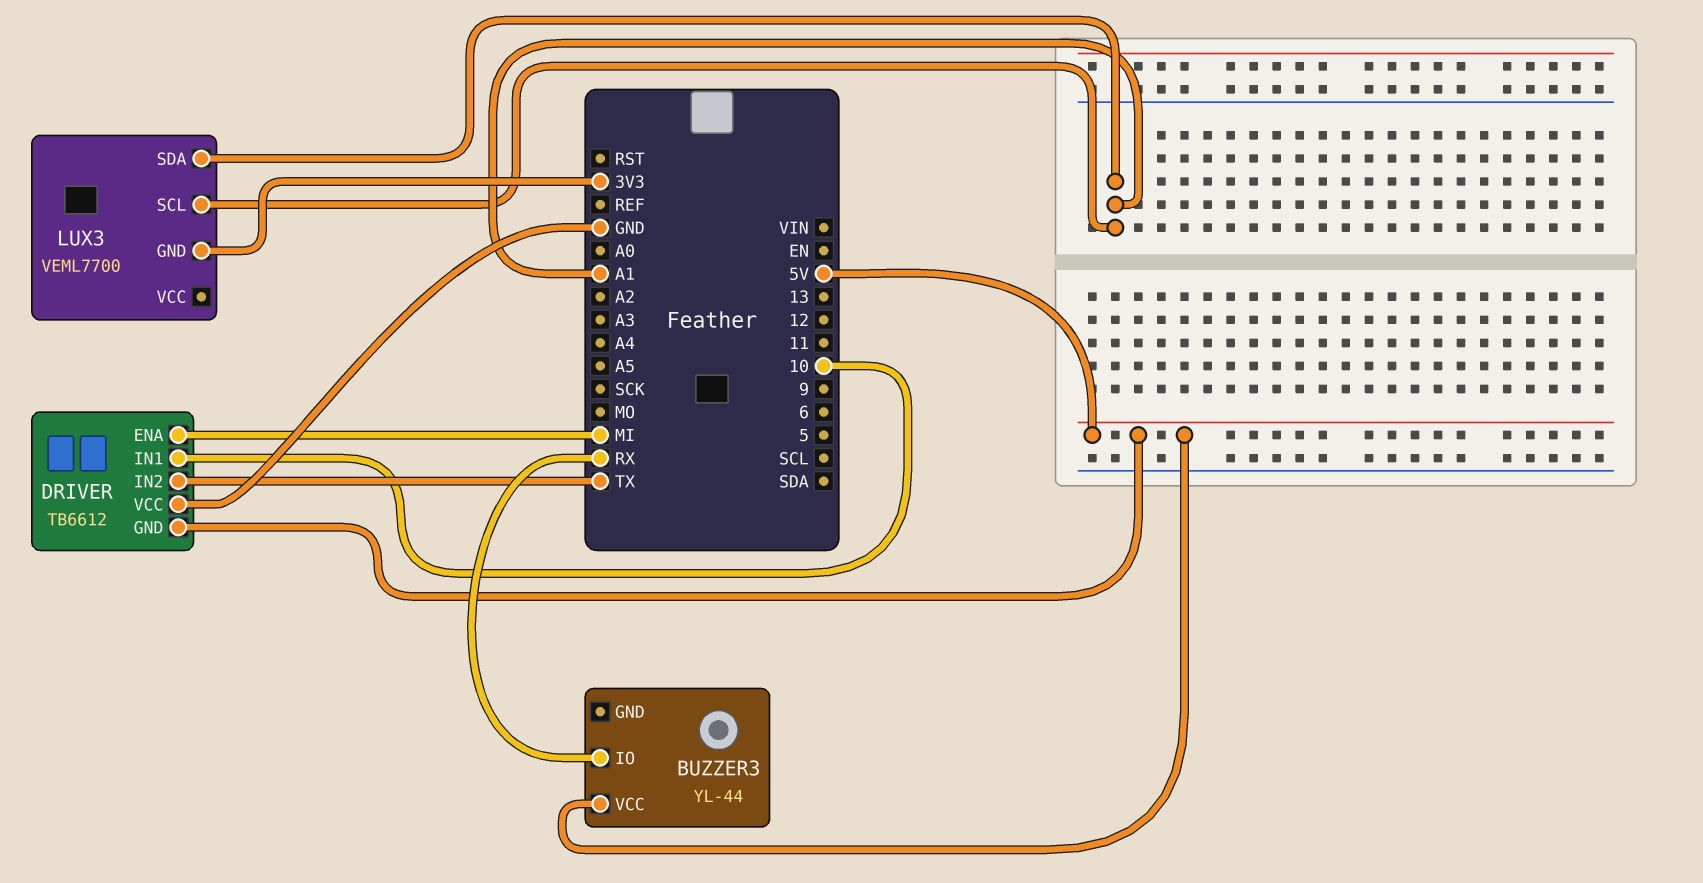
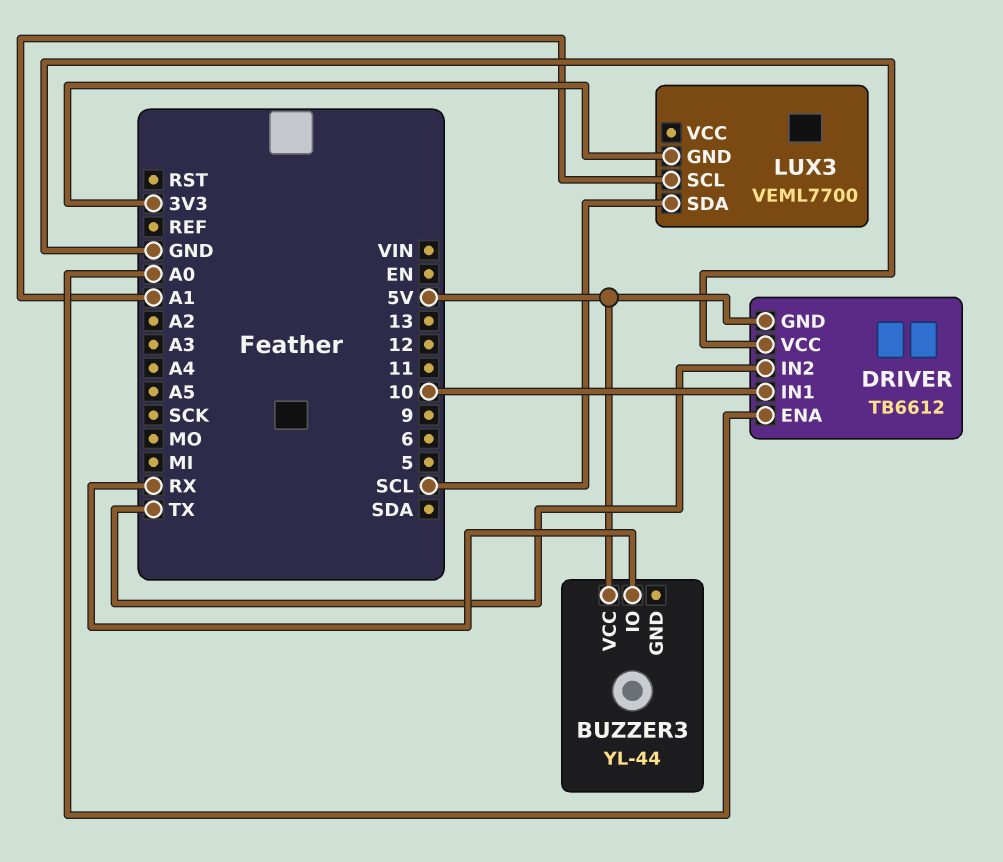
DRIVER pin ENA: MI -> A0
LUX3 pin SDA: A1 -> SCL

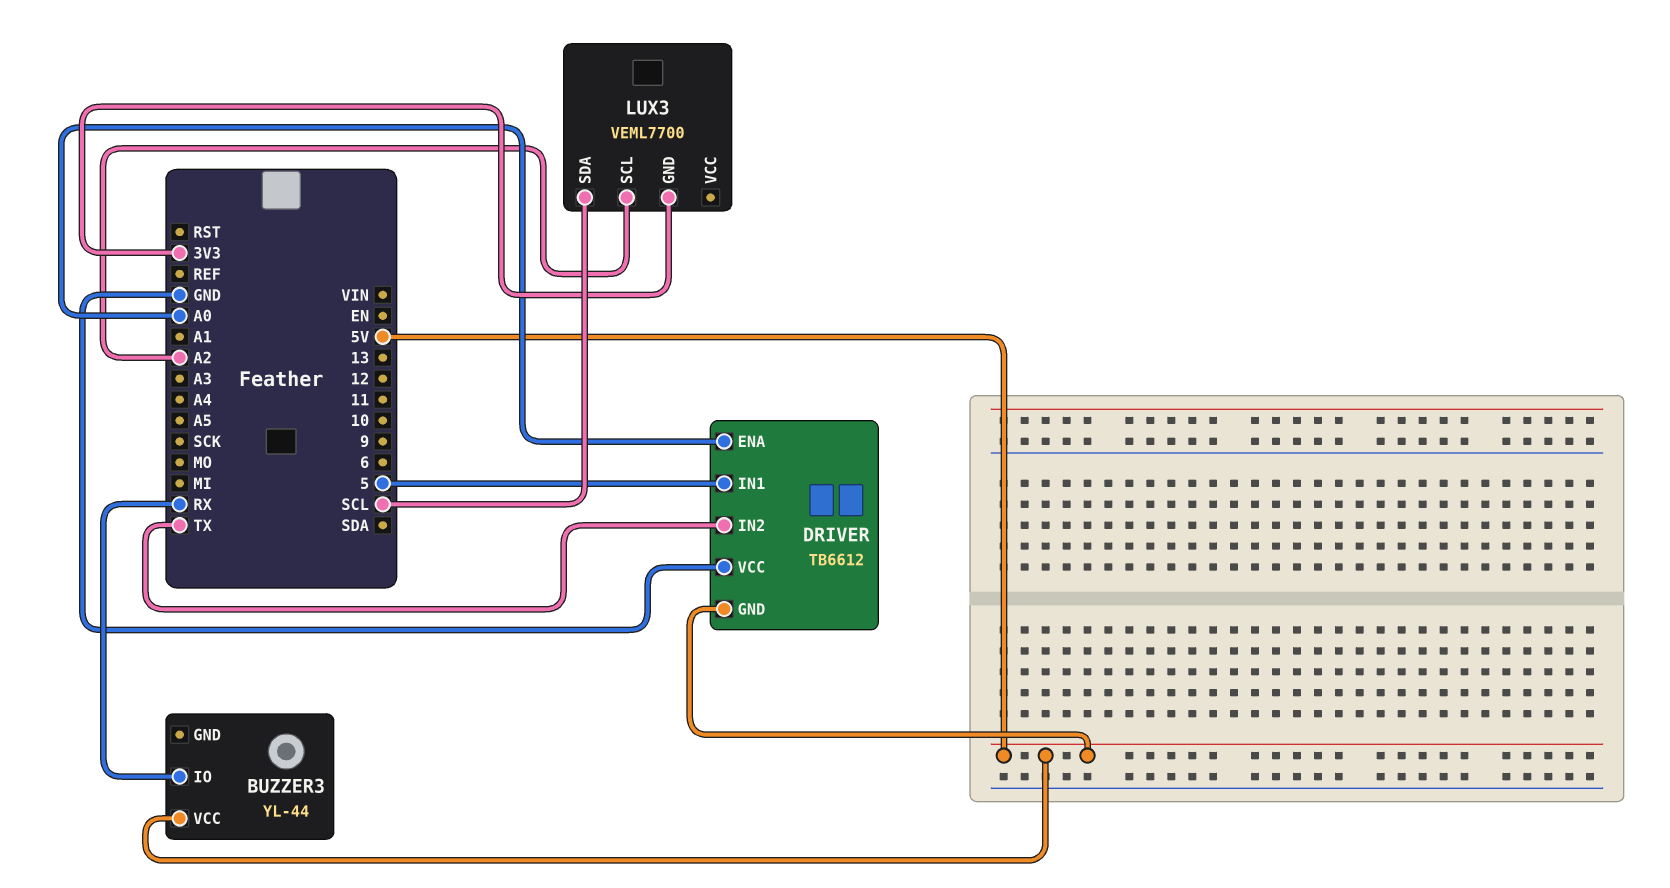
DRIVER pin IN1: 10 -> 5
LUX3 pin SCL: A1 -> A2

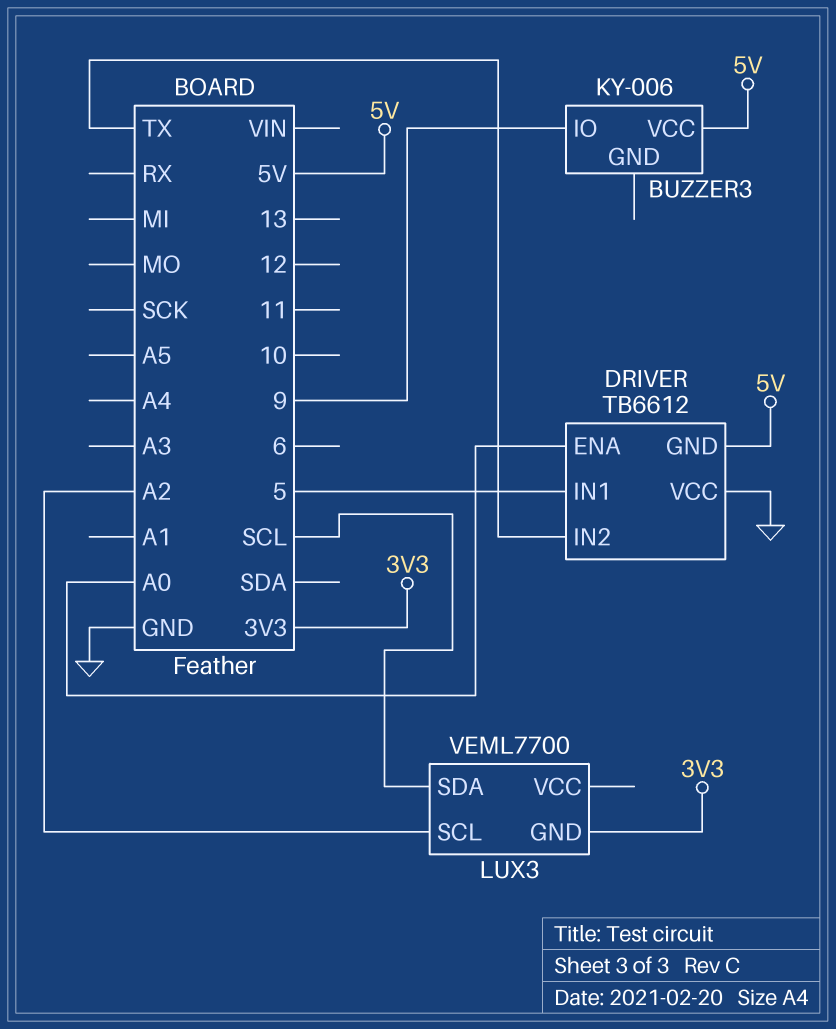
BUZZER3: YL-44 -> KY-006
BUZZER3 pin IO: RX -> 9

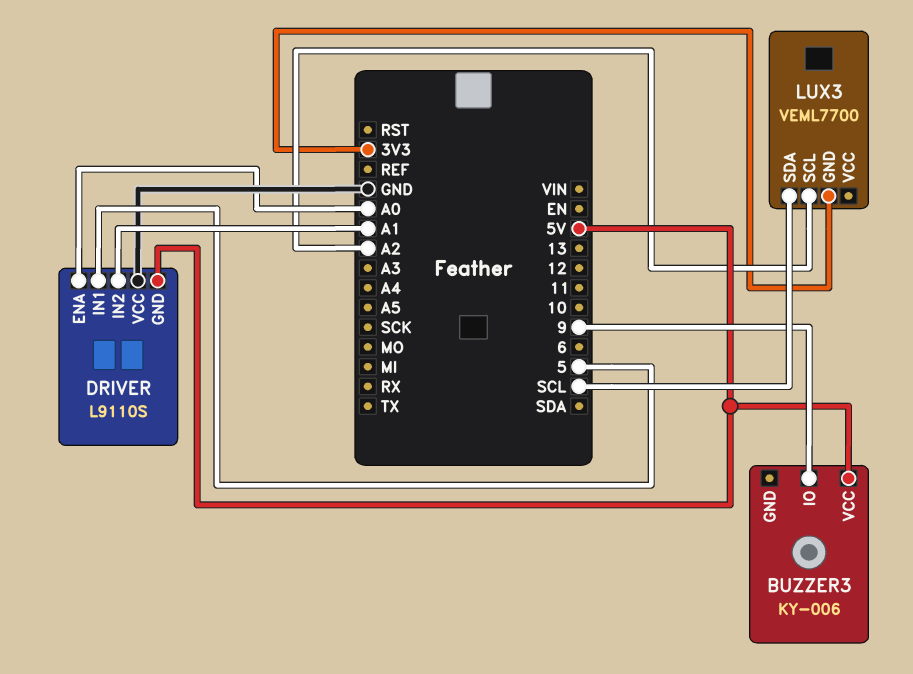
DRIVER: TB6612 -> L9110S
DRIVER pin IN2: TX -> A1

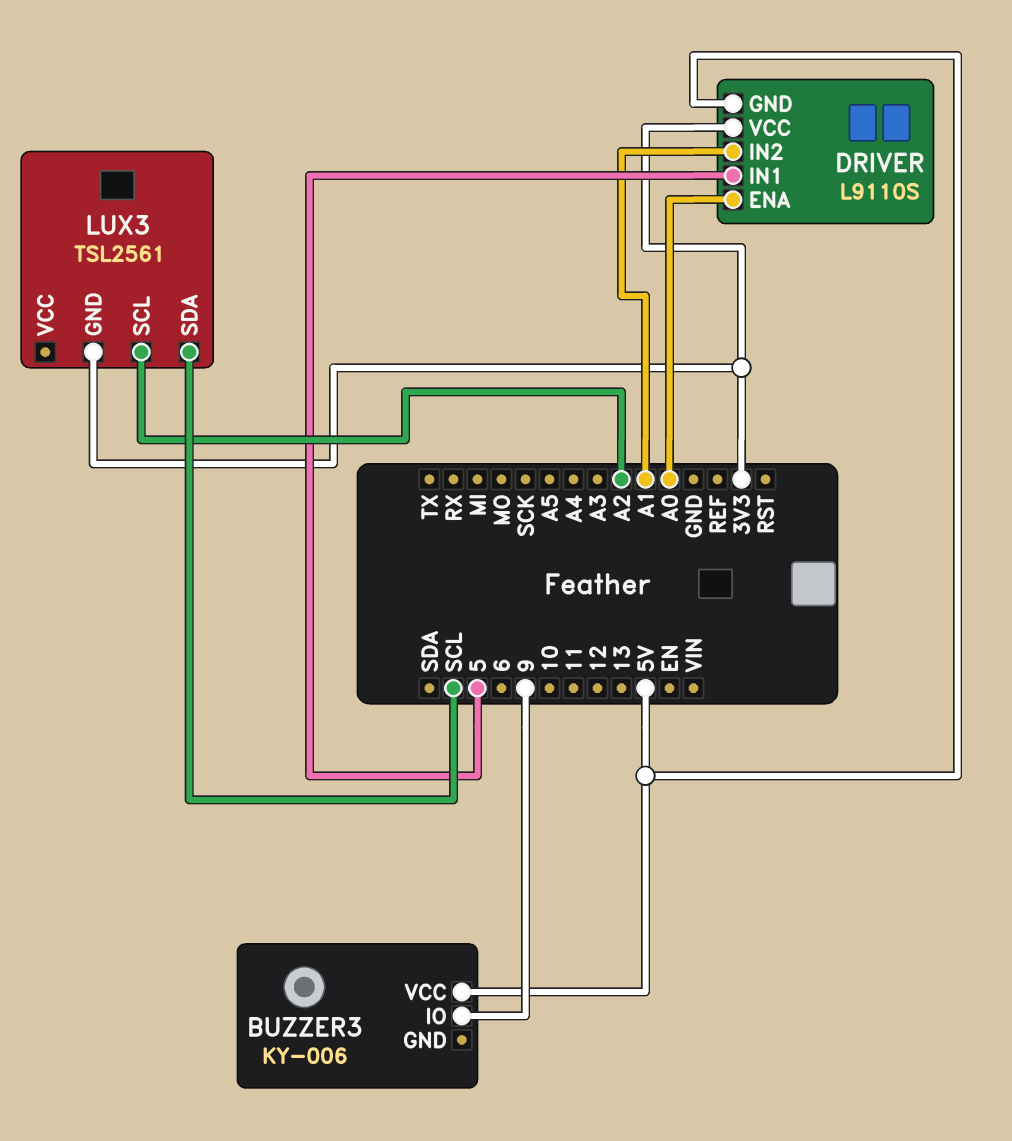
DRIVER pin VCC: GND -> 3V3
LUX3: VEML7700 -> TSL2561

